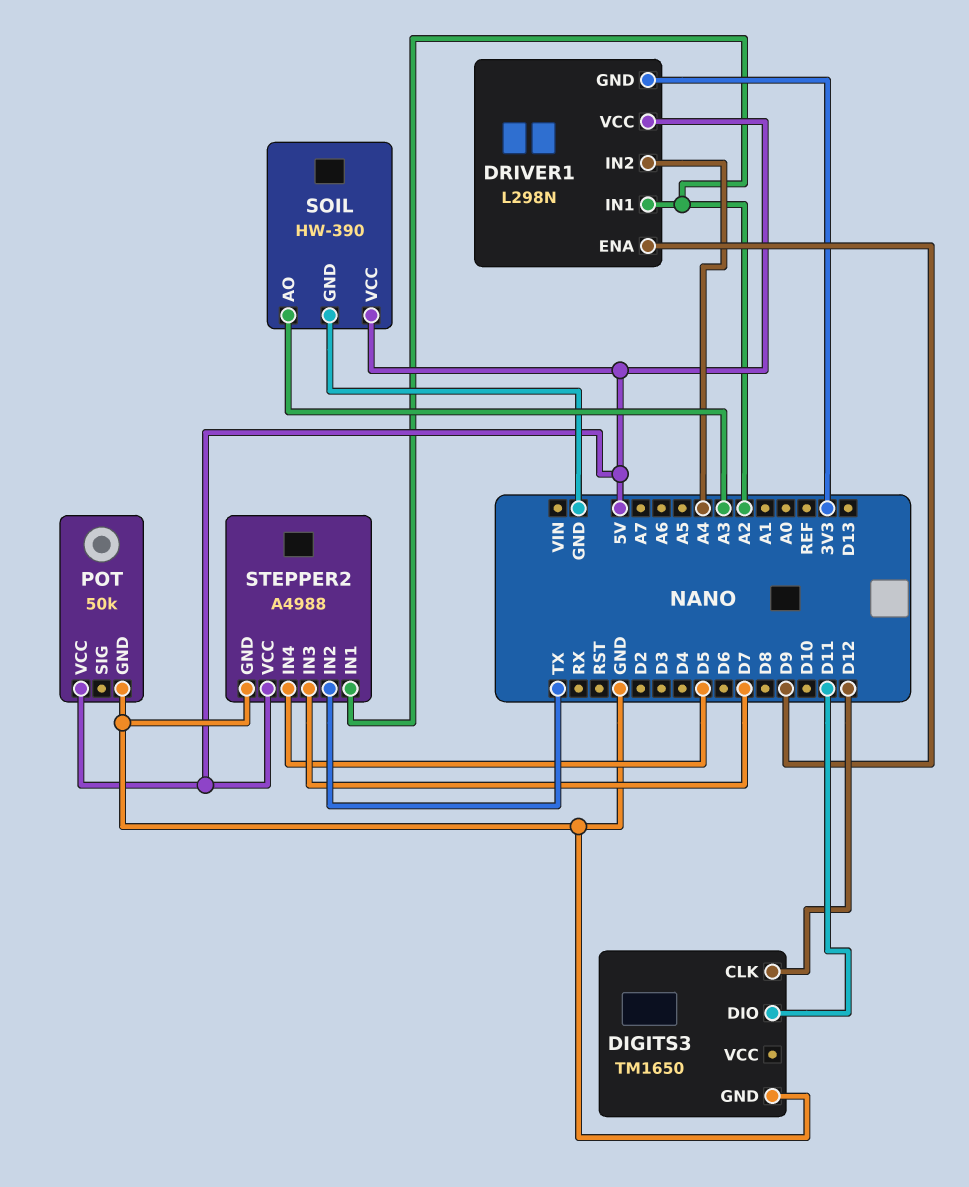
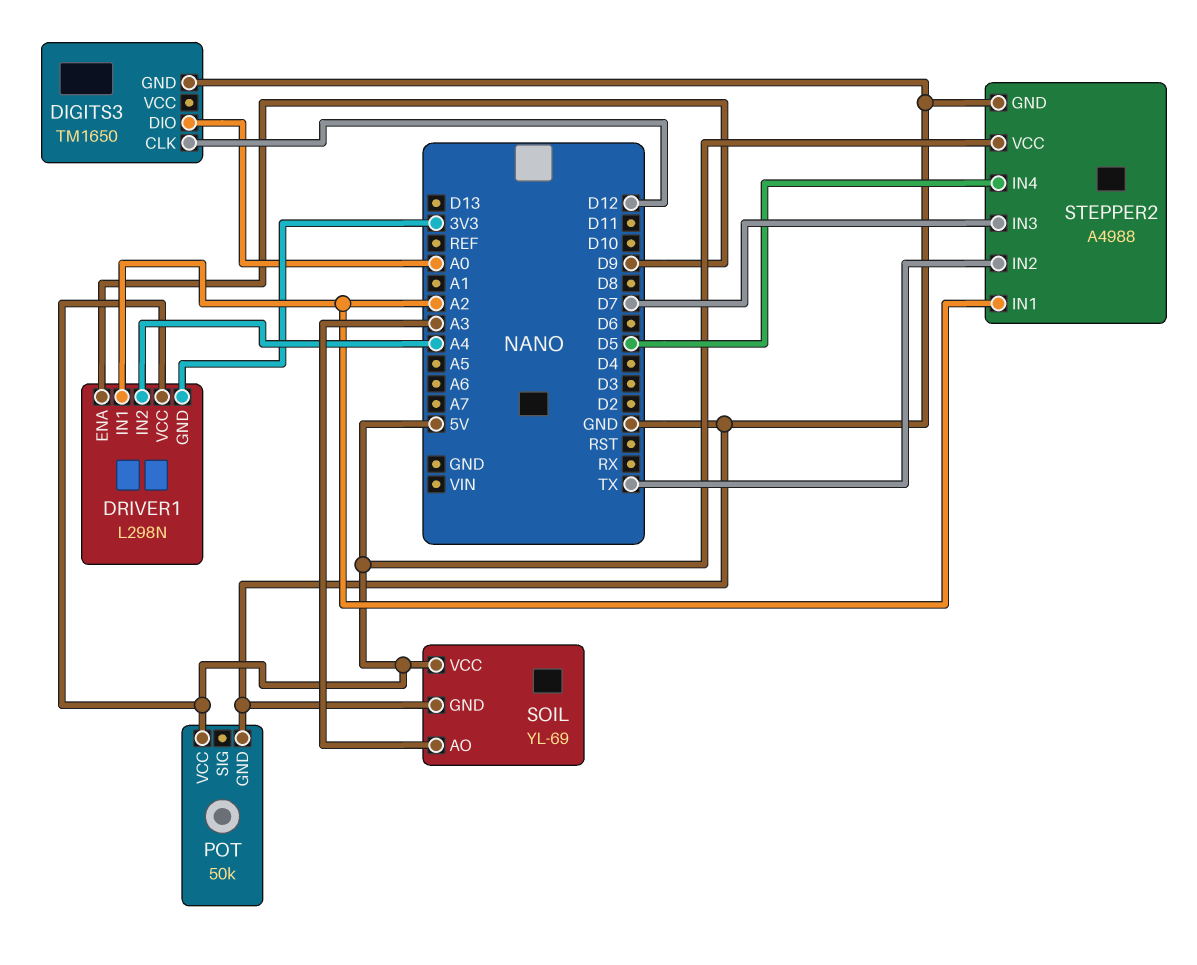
DIGITS3 pin DIO: D11 -> A0
SOIL: HW-390 -> YL-69

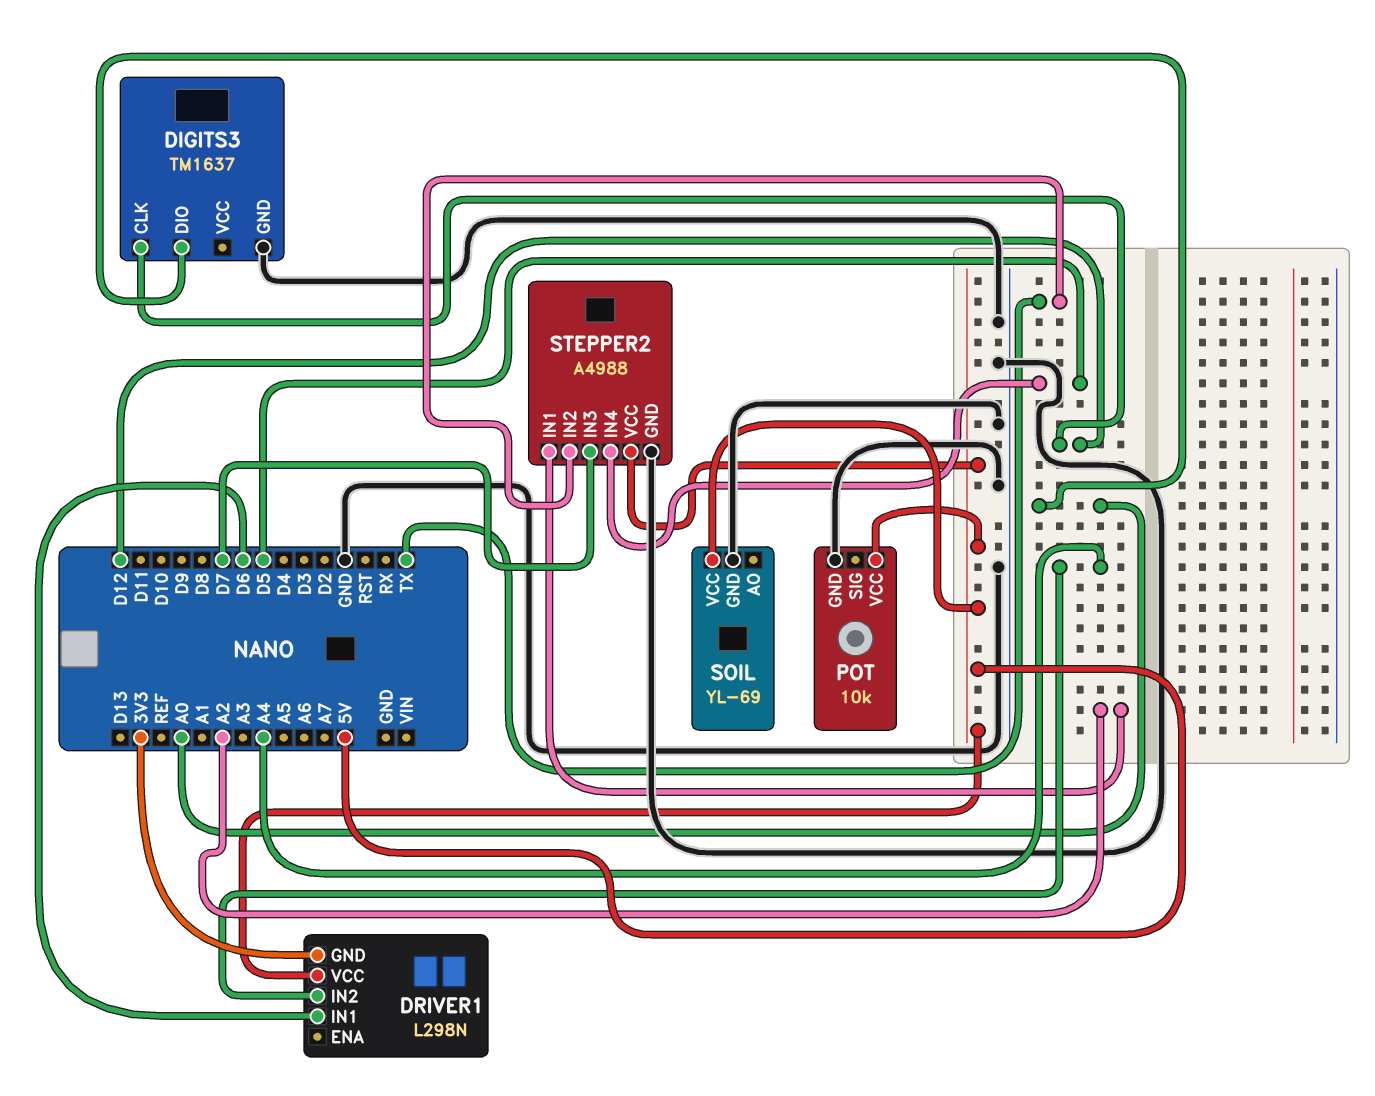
DIGITS3: TM1650 -> TM1637
DRIVER1 pin ENA: D9 -> none
DRIVER1 pin IN1: A2 -> D6
POT: 50k -> 10k
SOIL pin AO: A3 -> none

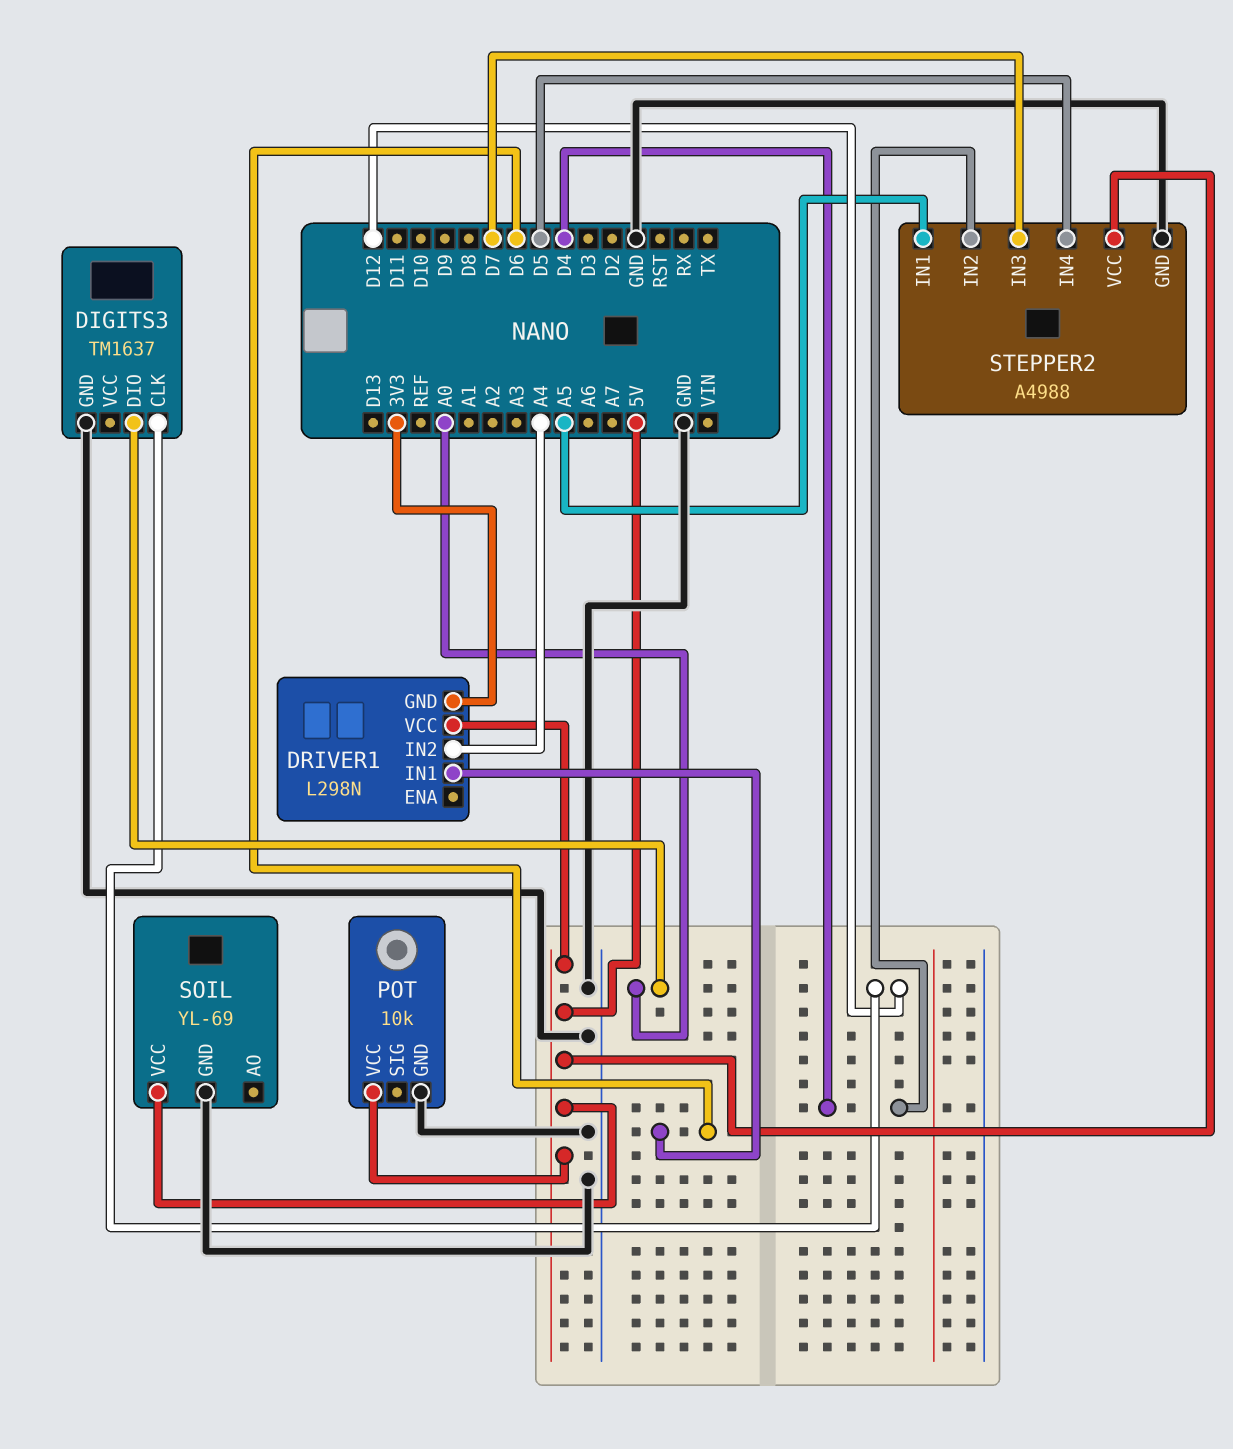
STEPPER2 pin IN1: A2 -> A5
STEPPER2 pin IN2: TX -> D4

